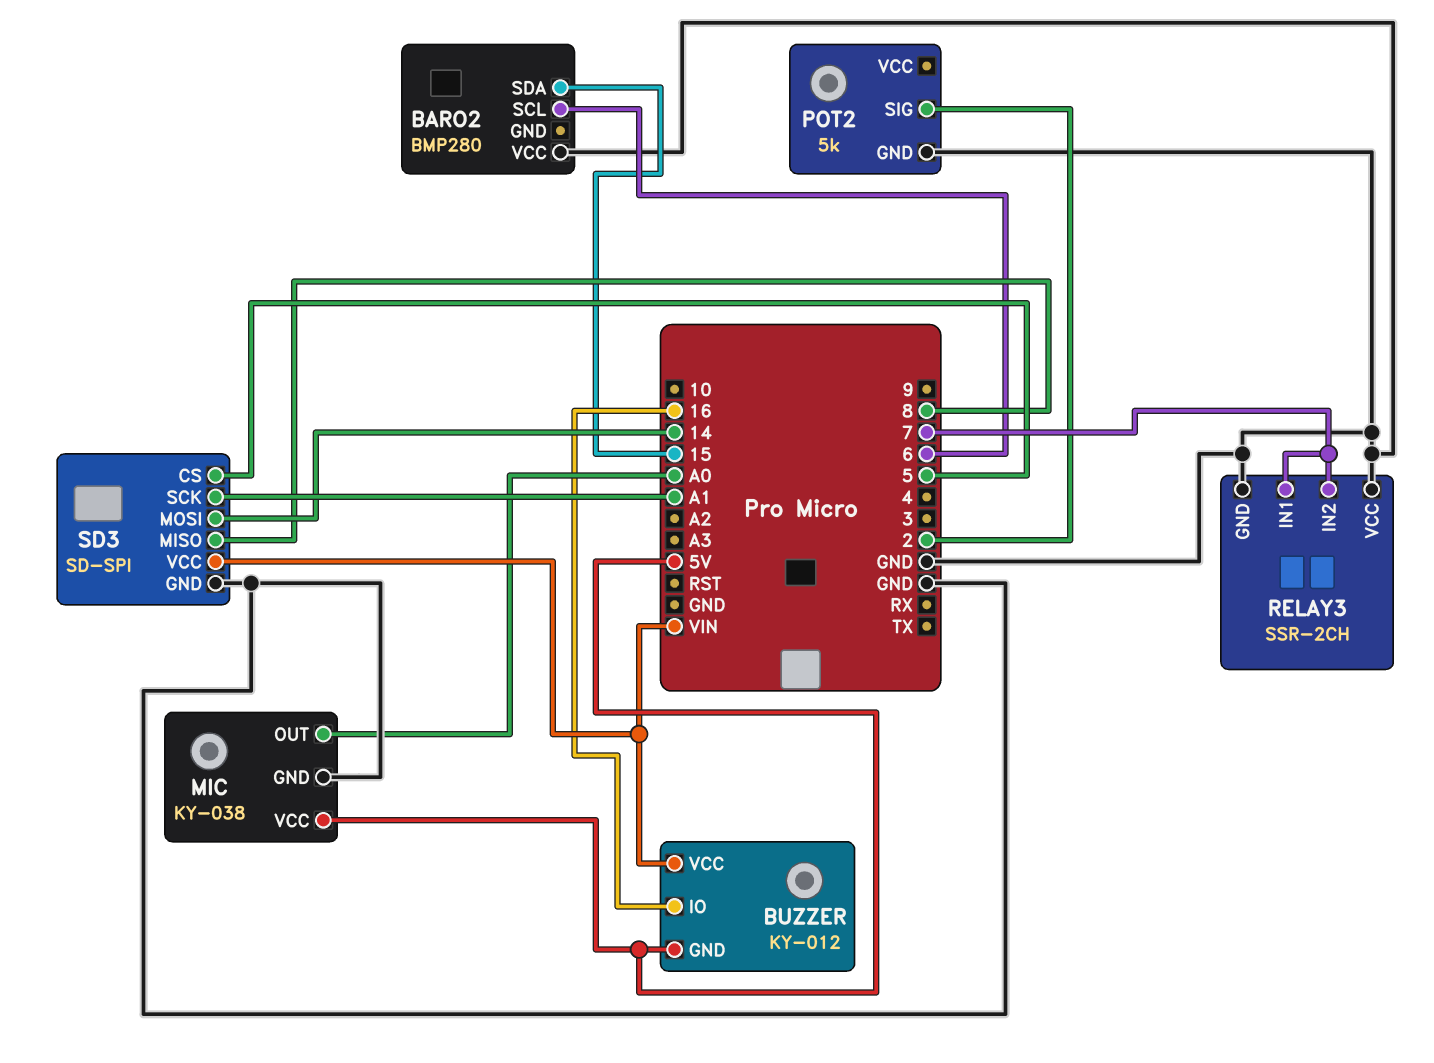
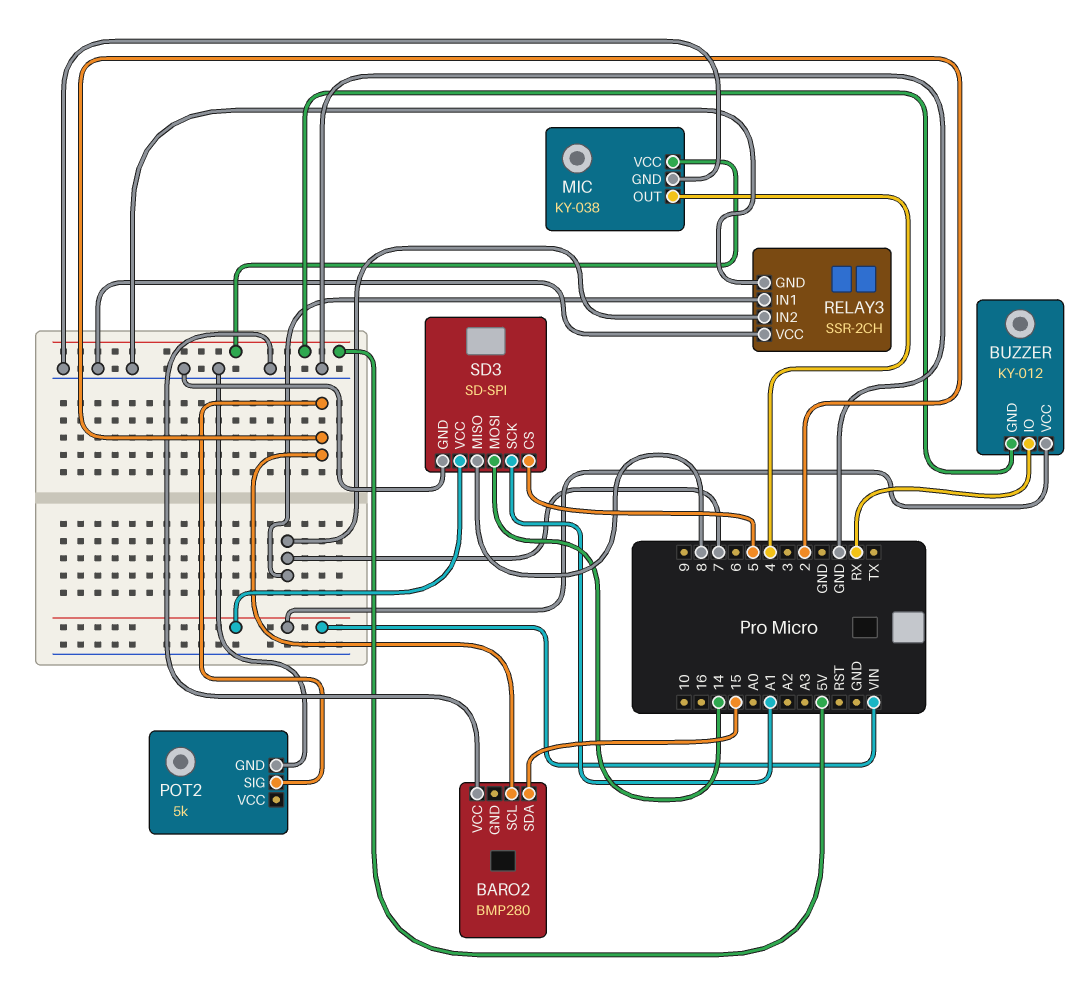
BARO2 pin SCL: 6 -> 2
BUZZER pin IO: 16 -> RX
MIC pin OUT: A0 -> 4

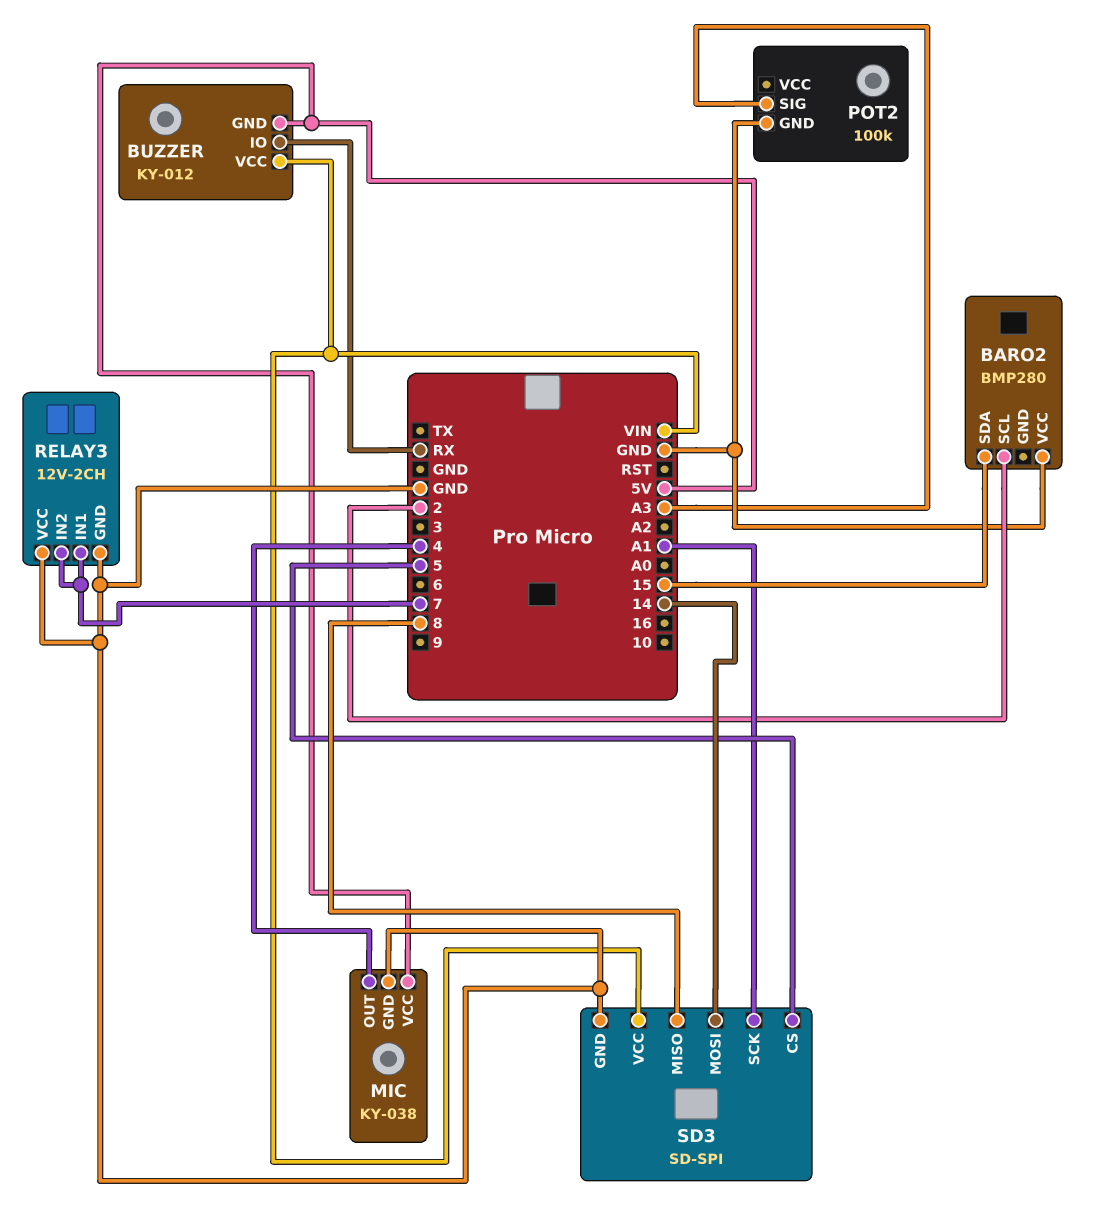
POT2: 5k -> 100k
POT2 pin SIG: 2 -> A3
RELAY3: SSR-2CH -> 12V-2CH

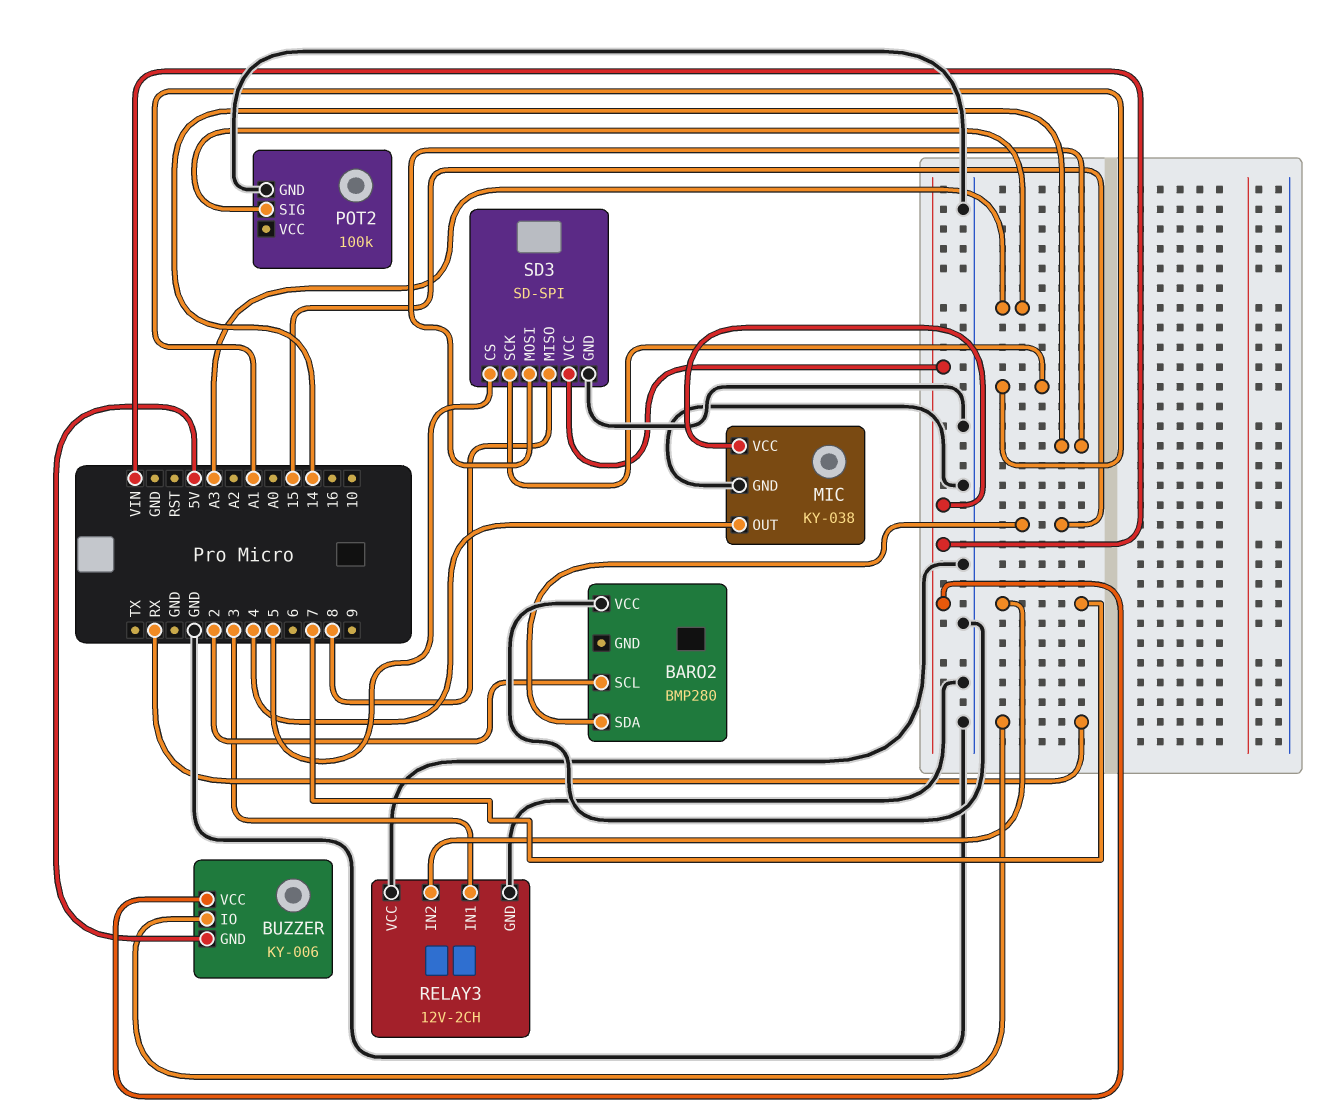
BUZZER: KY-012 -> KY-006
MIC pin VCC: 5V -> VIN
RELAY3 pin IN1: 7 -> 3

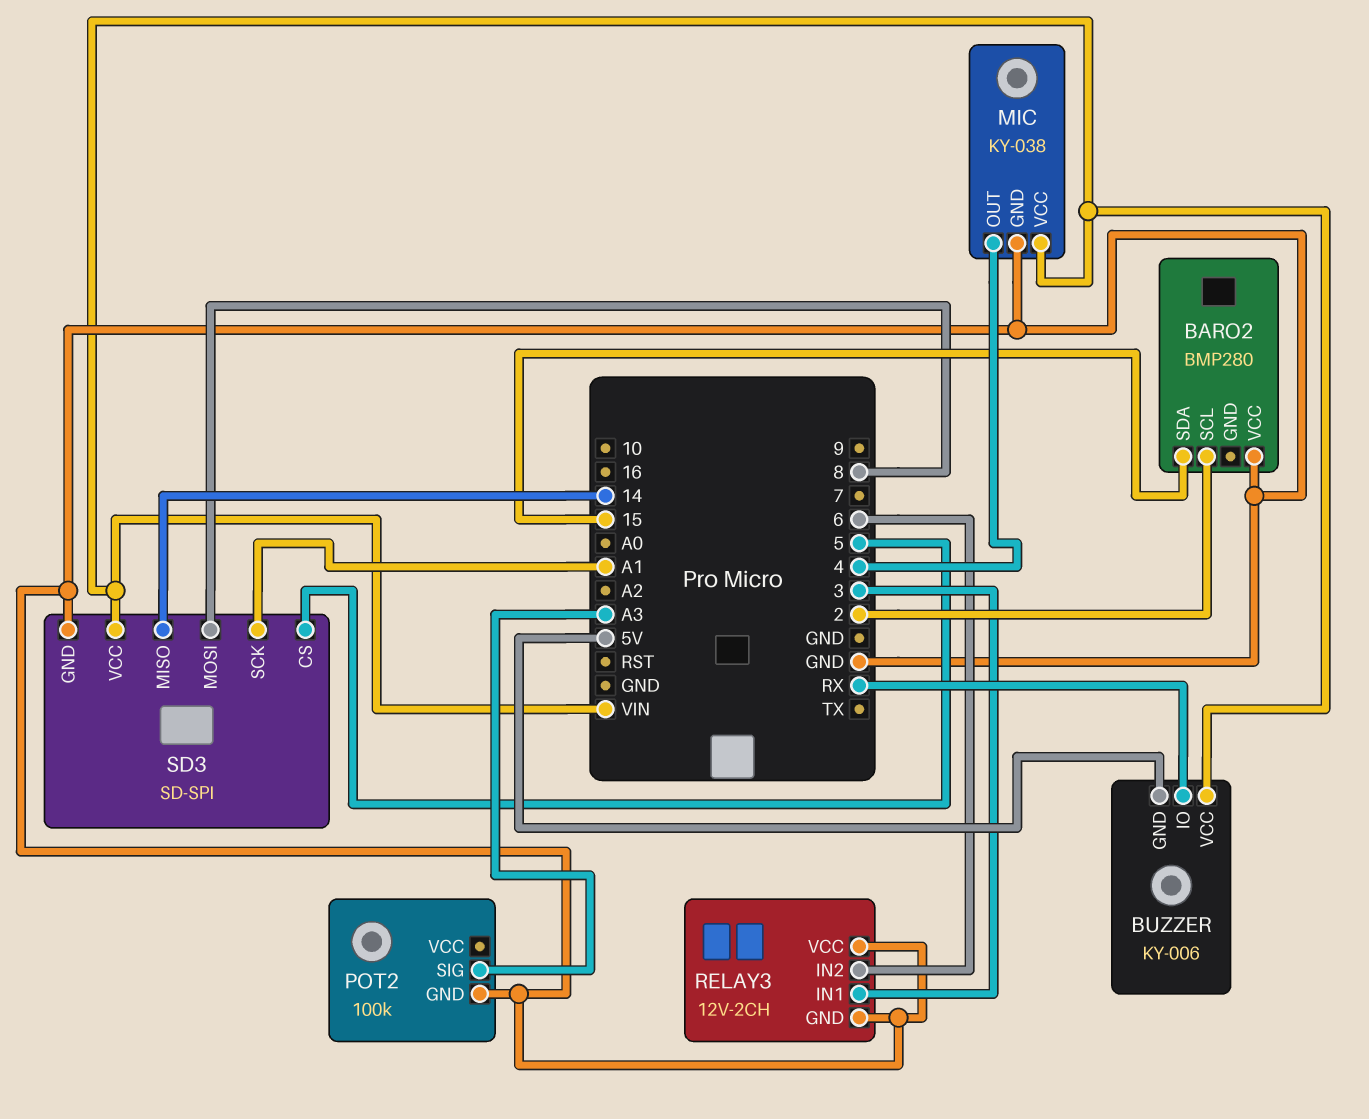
RELAY3 pin IN2: 7 -> 6
SD3 pin MISO: 8 -> 14
SD3 pin MOSI: 14 -> 8

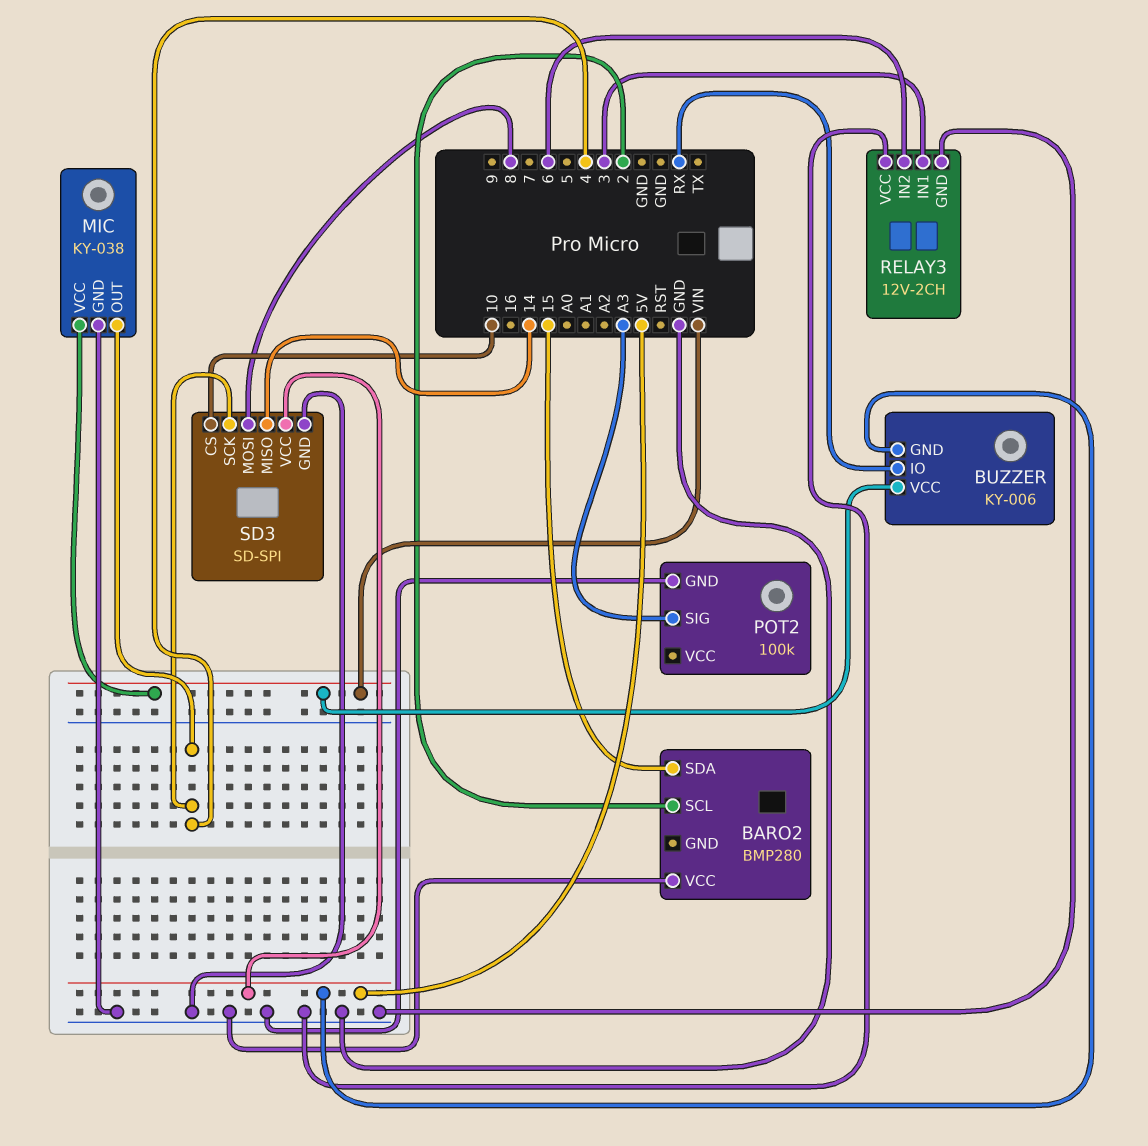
SD3 pin CS: 5 -> 10
SD3 pin SCK: A1 -> 4
SD3 pin VCC: VIN -> 5V

